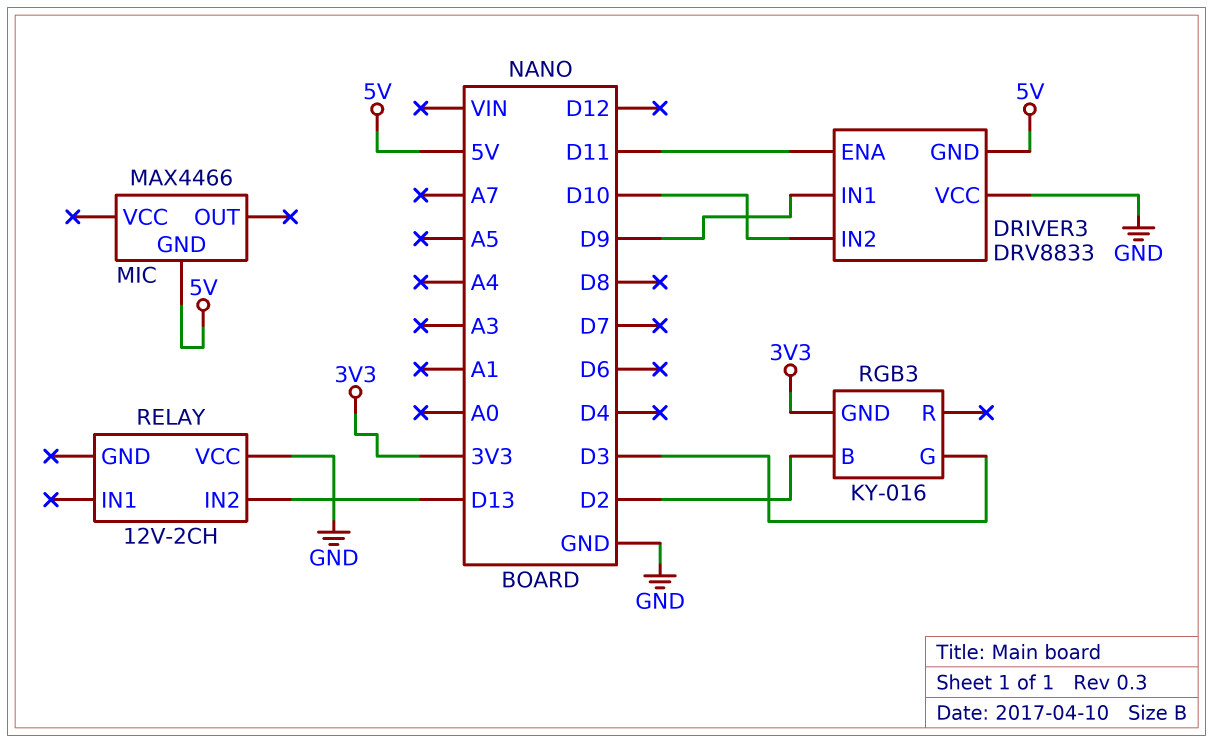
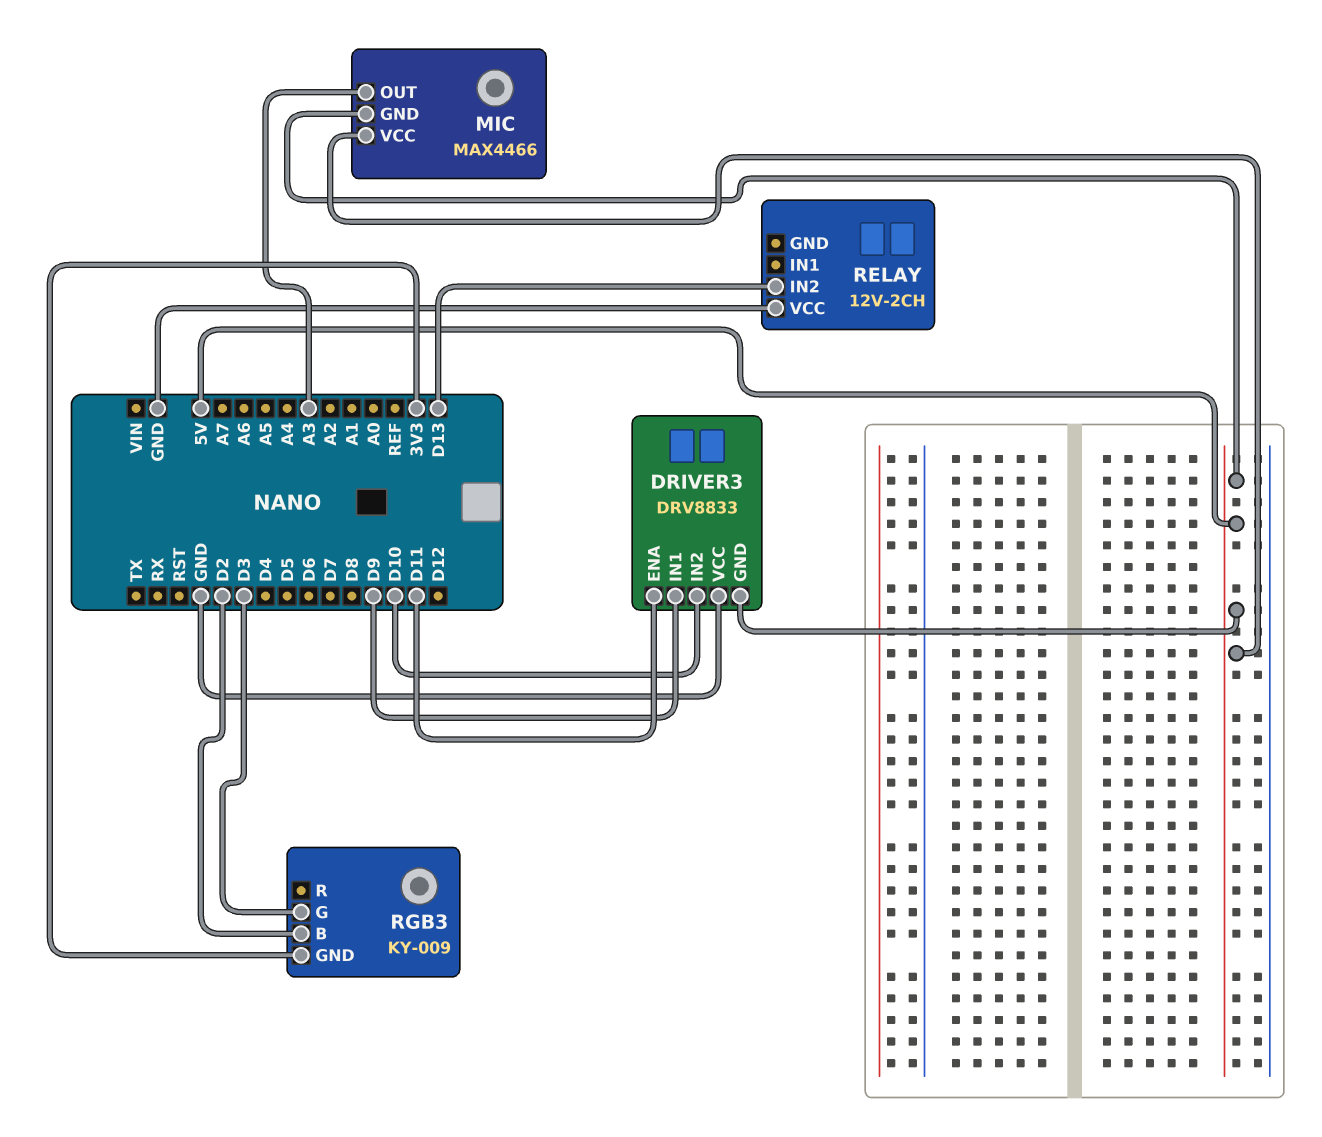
MIC pin OUT: none -> A3
MIC pin VCC: none -> 5V
RGB3: KY-016 -> KY-009

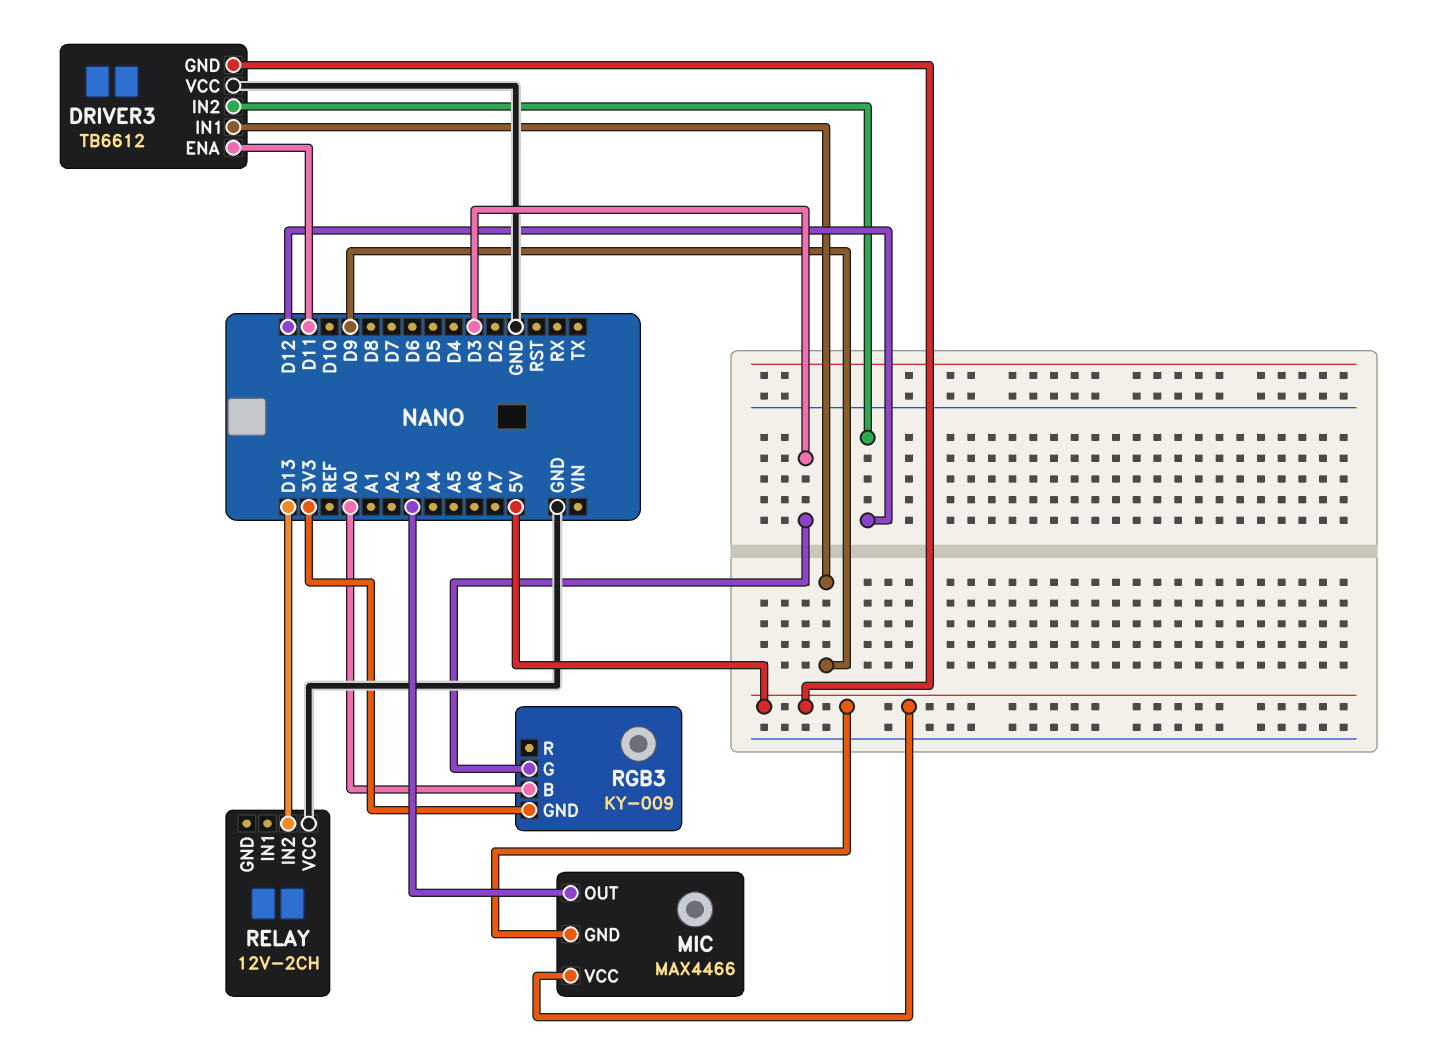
DRIVER3: DRV8833 -> TB6612
DRIVER3 pin IN2: D10 -> D12
RGB3 pin B: D2 -> A0

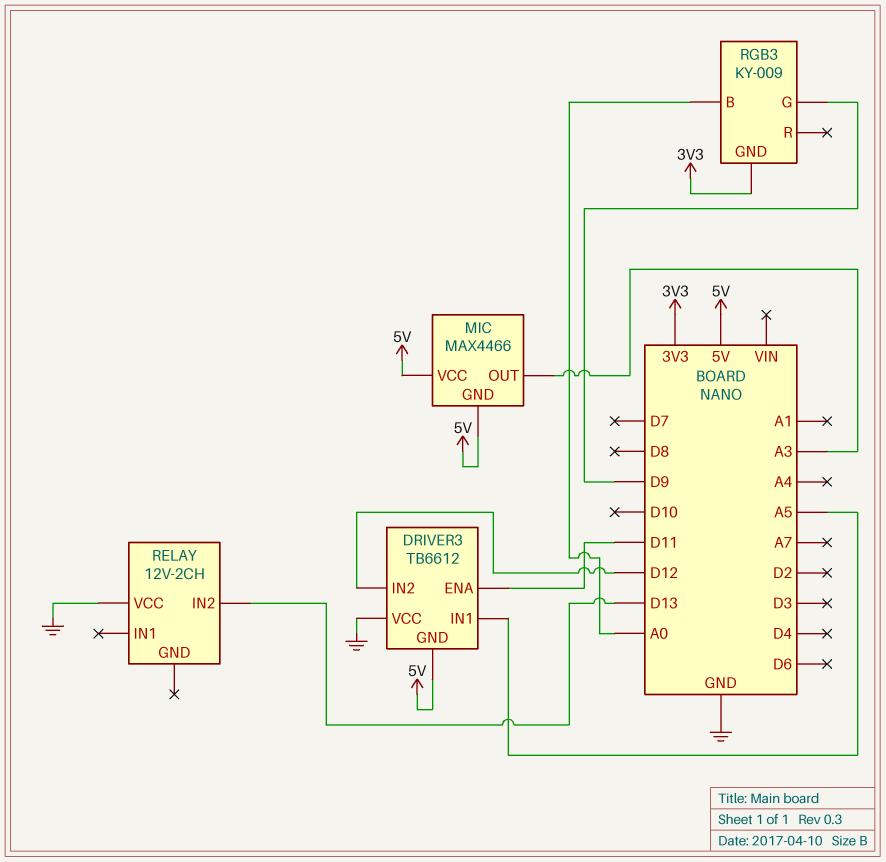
DRIVER3 pin IN1: D9 -> A5
RGB3 pin G: D3 -> D9

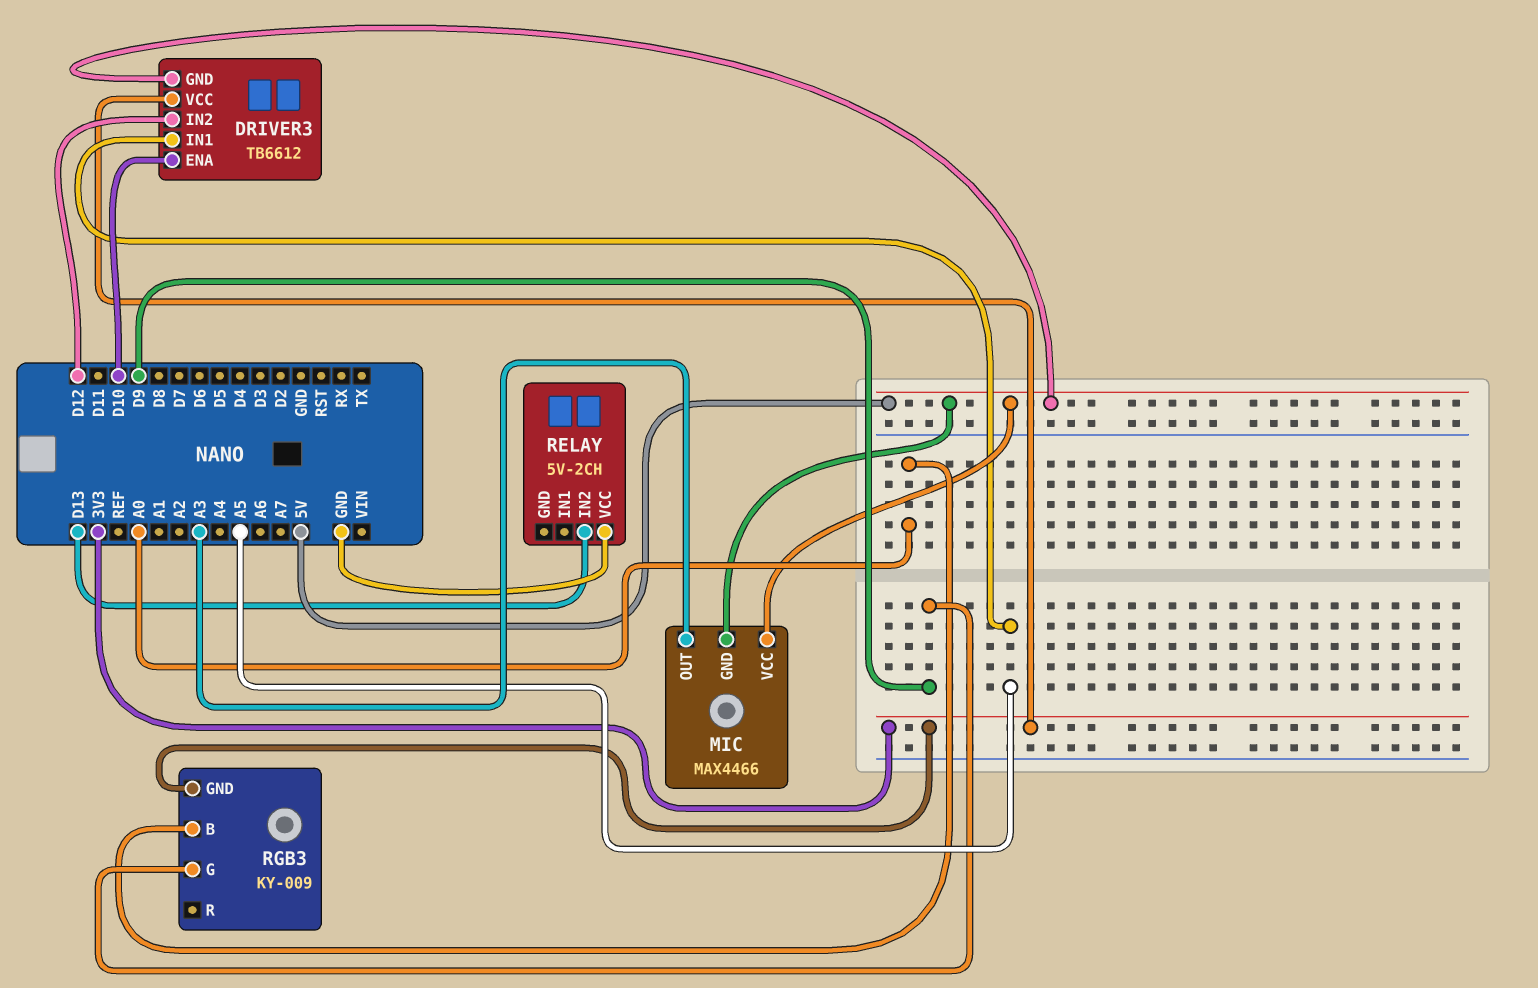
DRIVER3 pin ENA: D11 -> D10
DRIVER3 pin VCC: GND -> 3V3
RELAY: 12V-2CH -> 5V-2CH

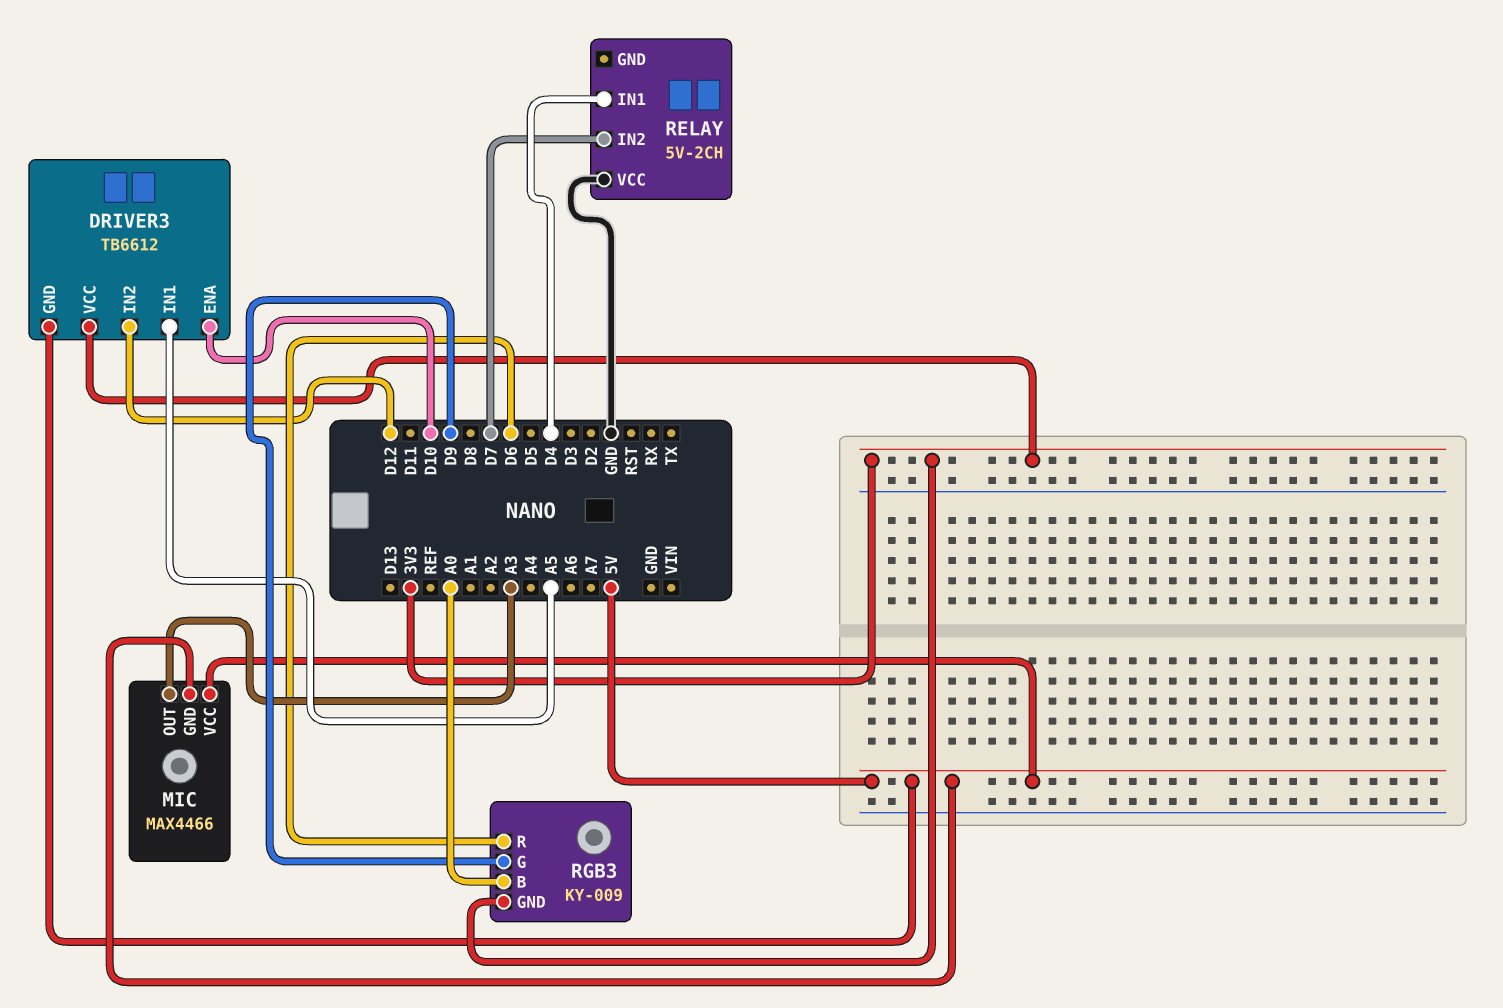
RELAY pin IN1: none -> D4
RELAY pin IN2: D13 -> D7
RGB3 pin R: none -> D6

